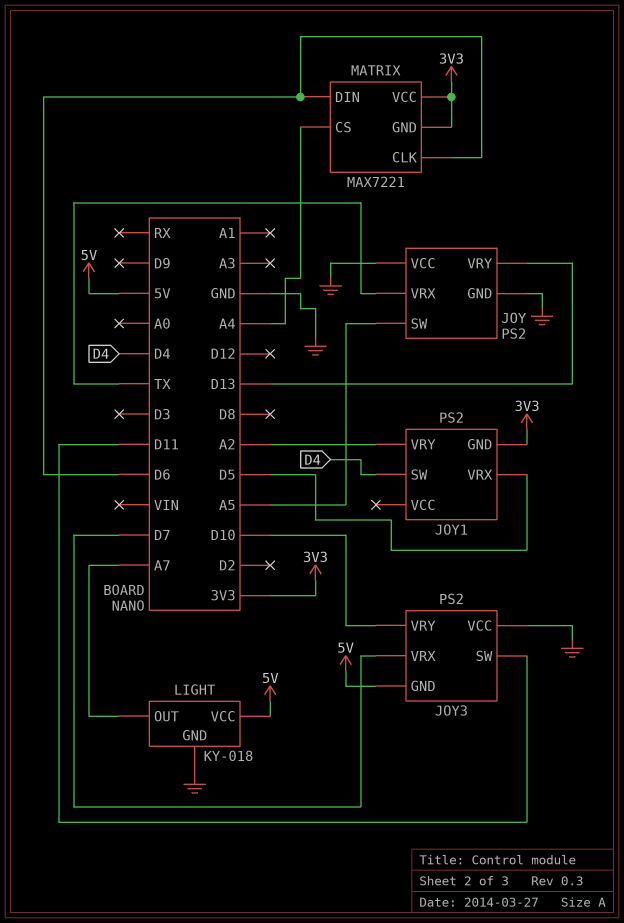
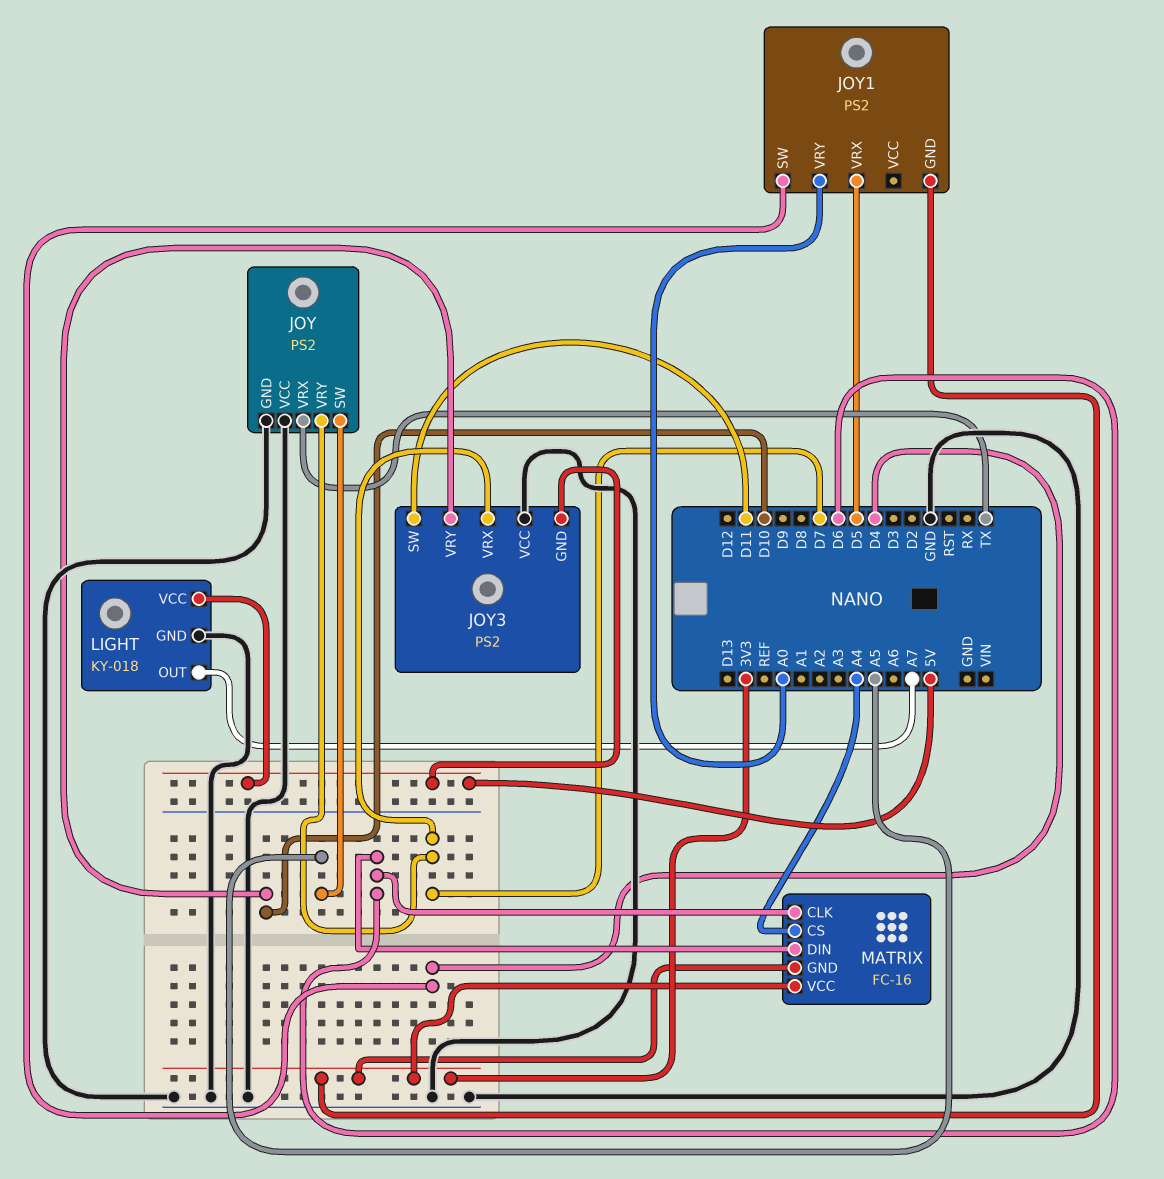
JOY pin VRY: D13 -> D7
JOY1 pin VRY: A2 -> A0
MATRIX: MAX7221 -> FC-16

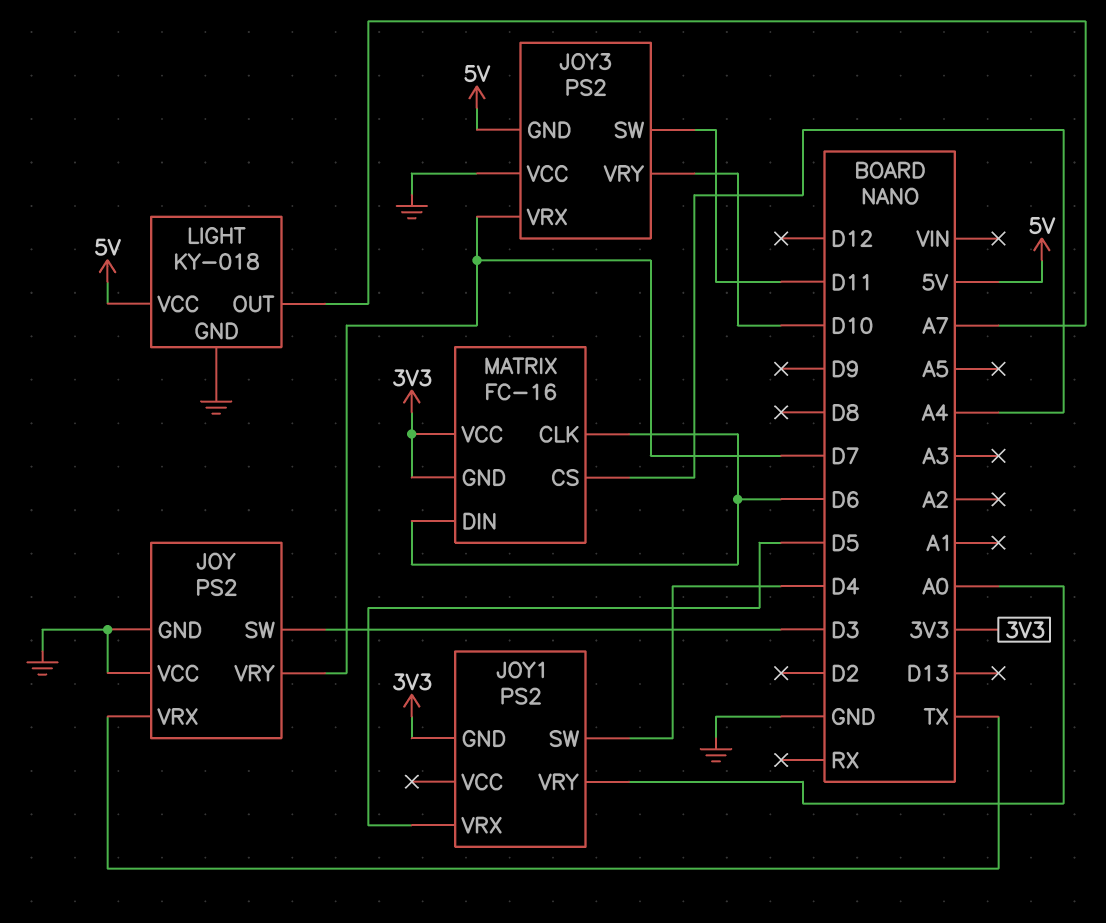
JOY pin SW: A5 -> D3

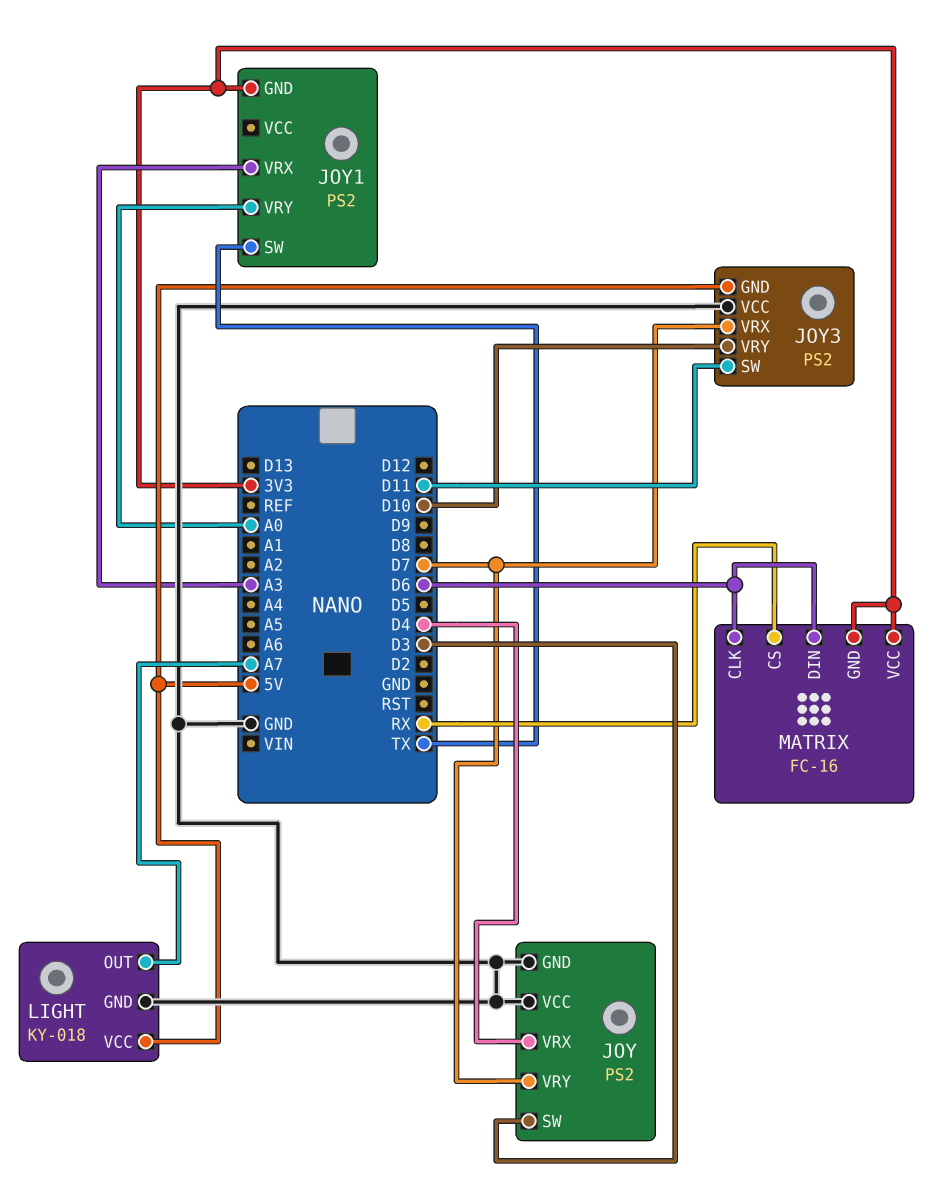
JOY pin VRX: TX -> D4
JOY1 pin SW: D4 -> TX
JOY1 pin VRX: D5 -> A3
MATRIX pin CS: A4 -> RX

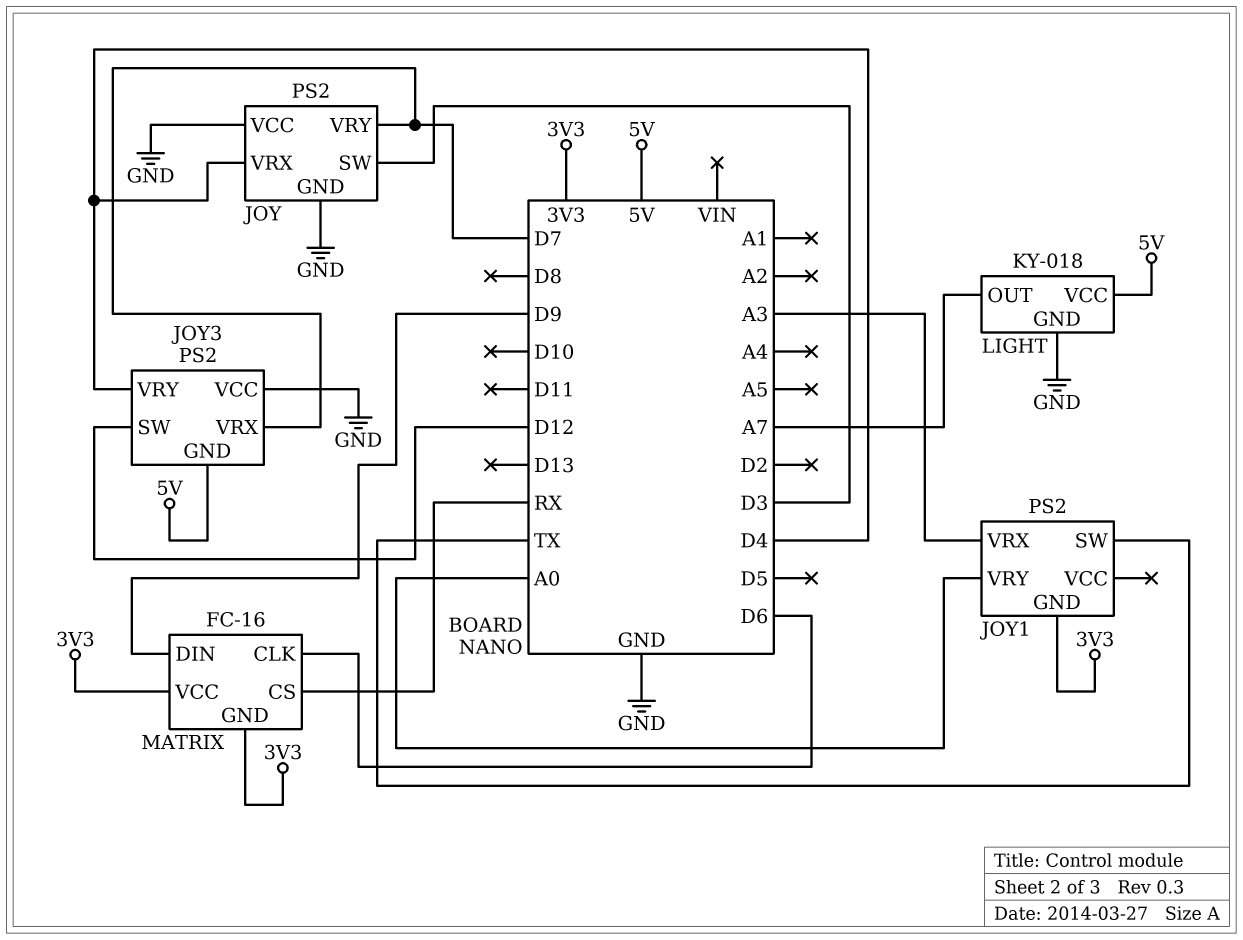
JOY3 pin SW: D11 -> D12
JOY3 pin VRY: D10 -> D4
MATRIX pin DIN: D6 -> D9

